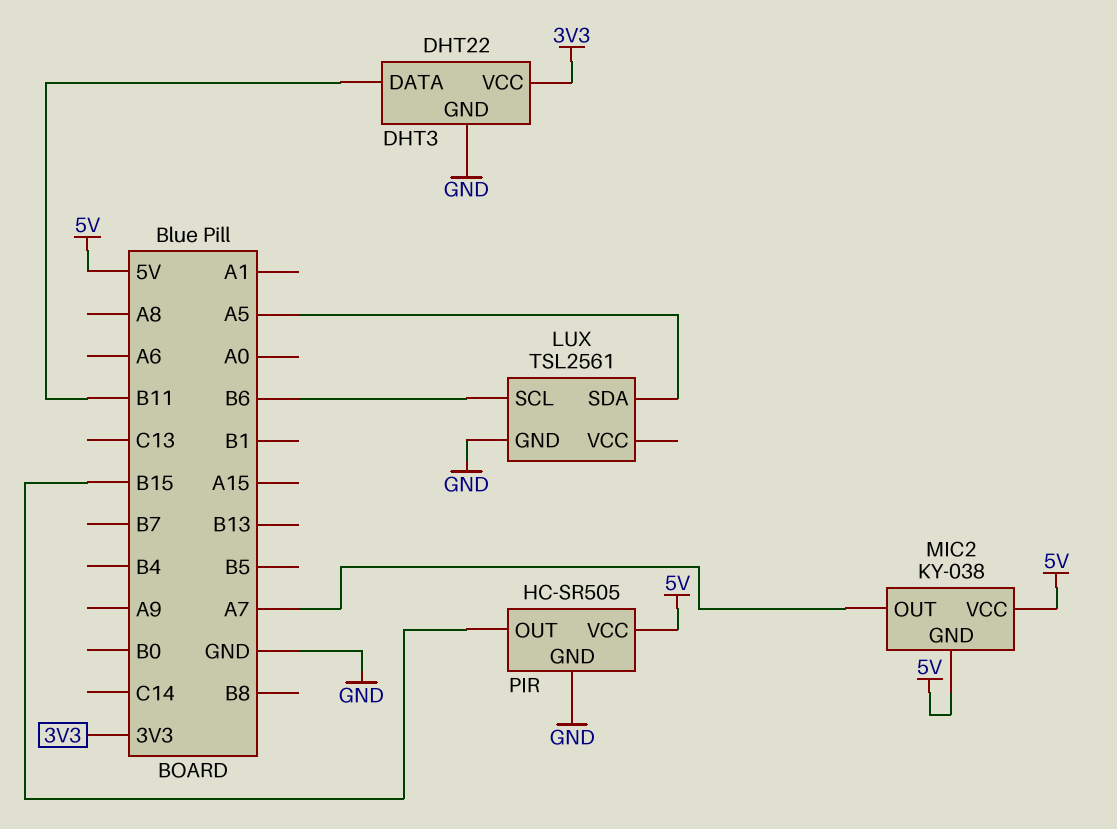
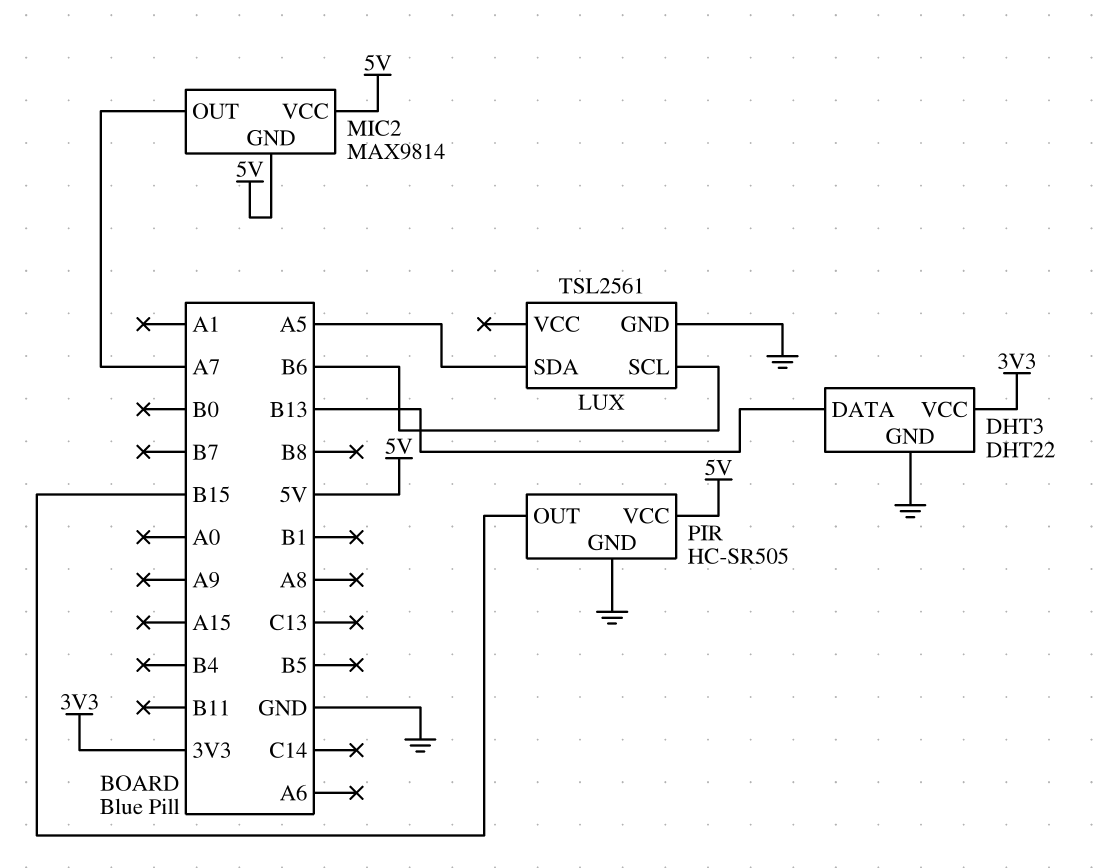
DHT3 pin DATA: B11 -> B13
MIC2: KY-038 -> MAX9814

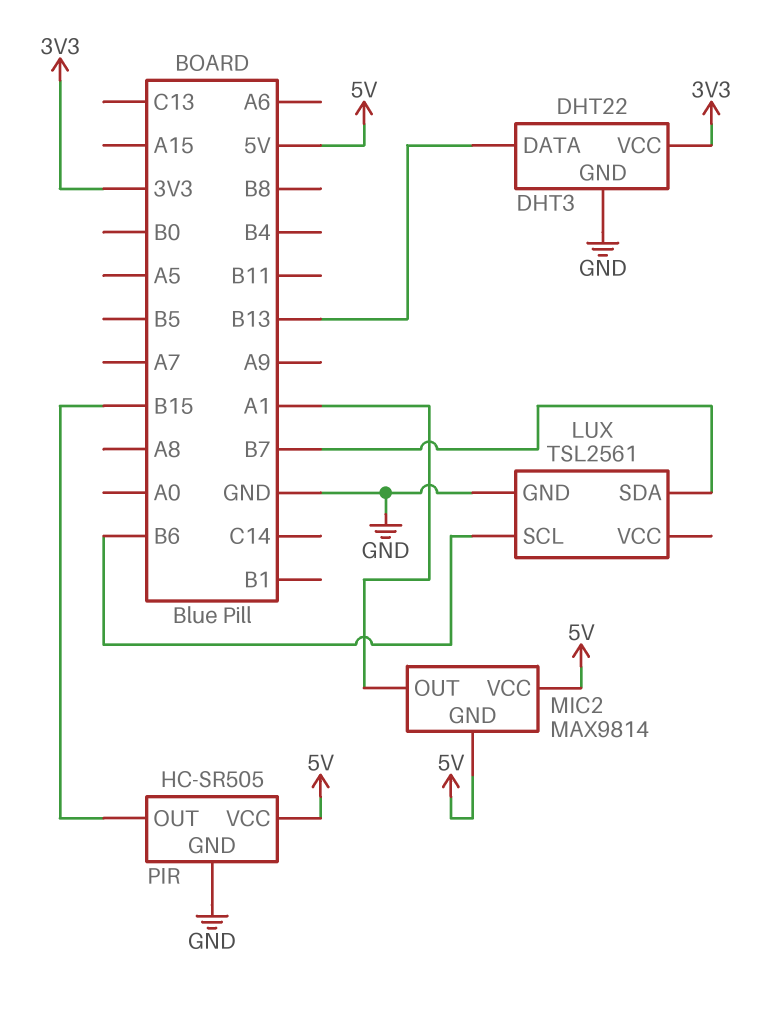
LUX pin SDA: A5 -> B7
MIC2 pin OUT: A7 -> A1

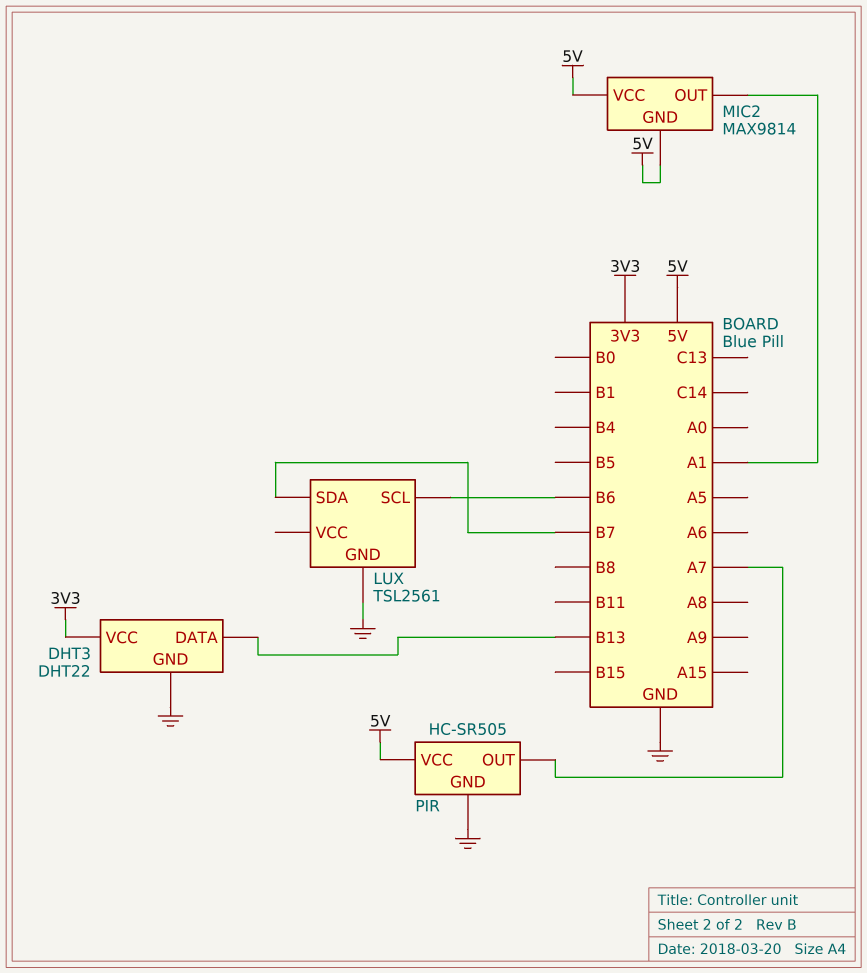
PIR pin OUT: B15 -> A7

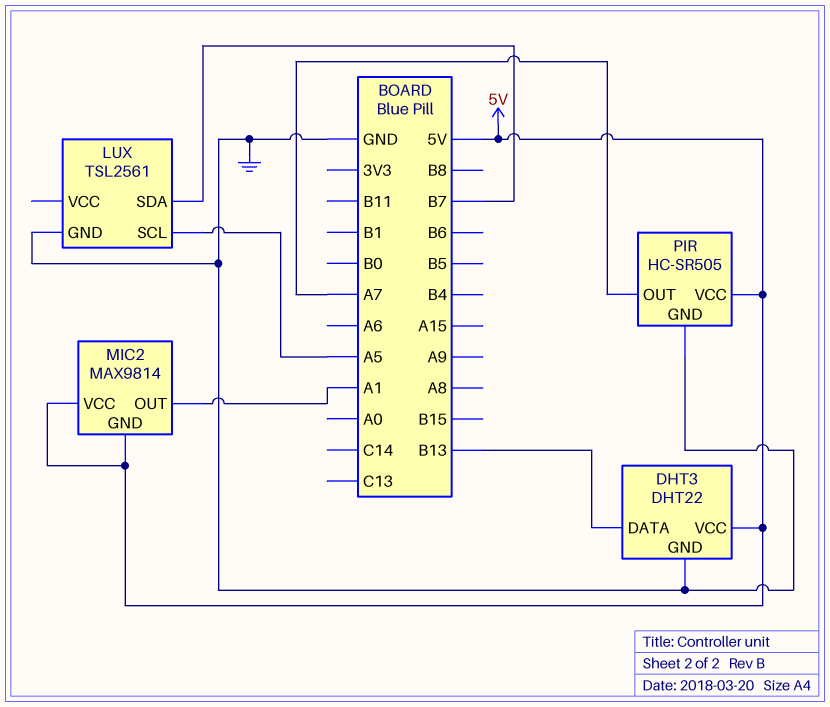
DHT3 pin VCC: 3V3 -> 5V
LUX pin SCL: B6 -> A5

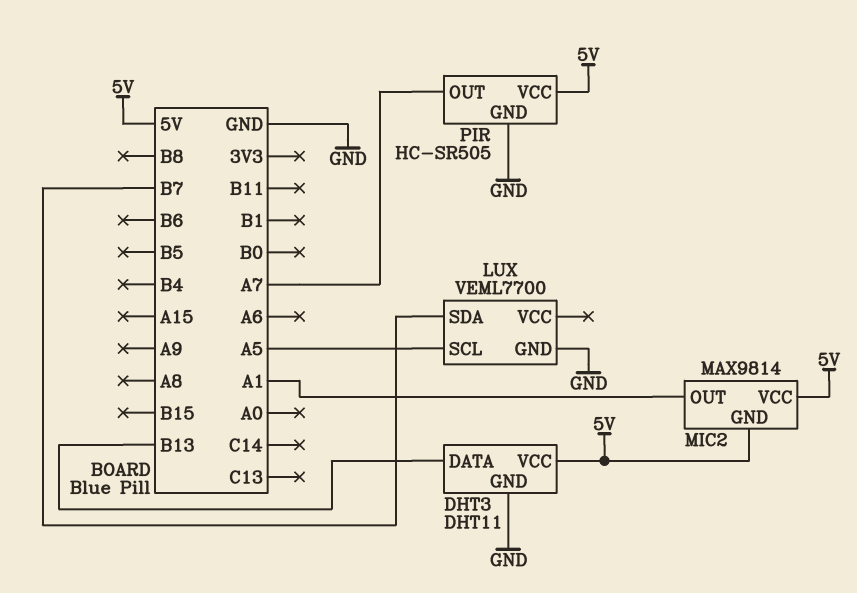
DHT3: DHT22 -> DHT11
LUX: TSL2561 -> VEML7700

